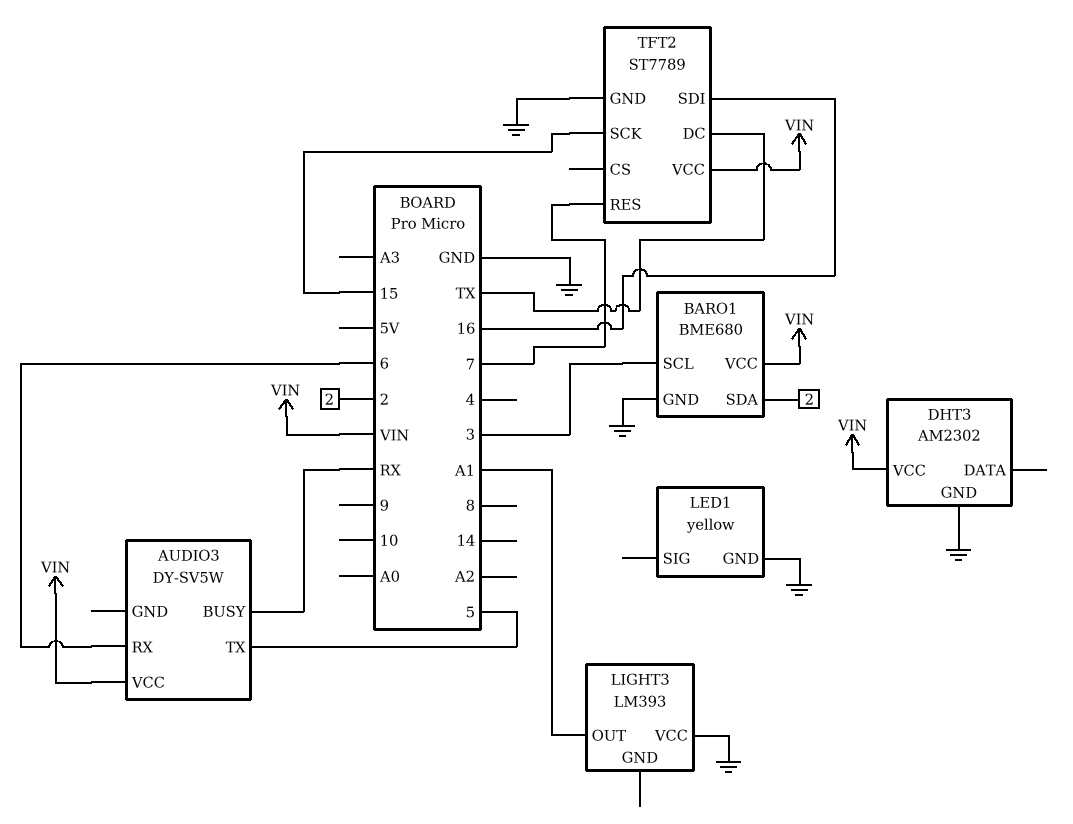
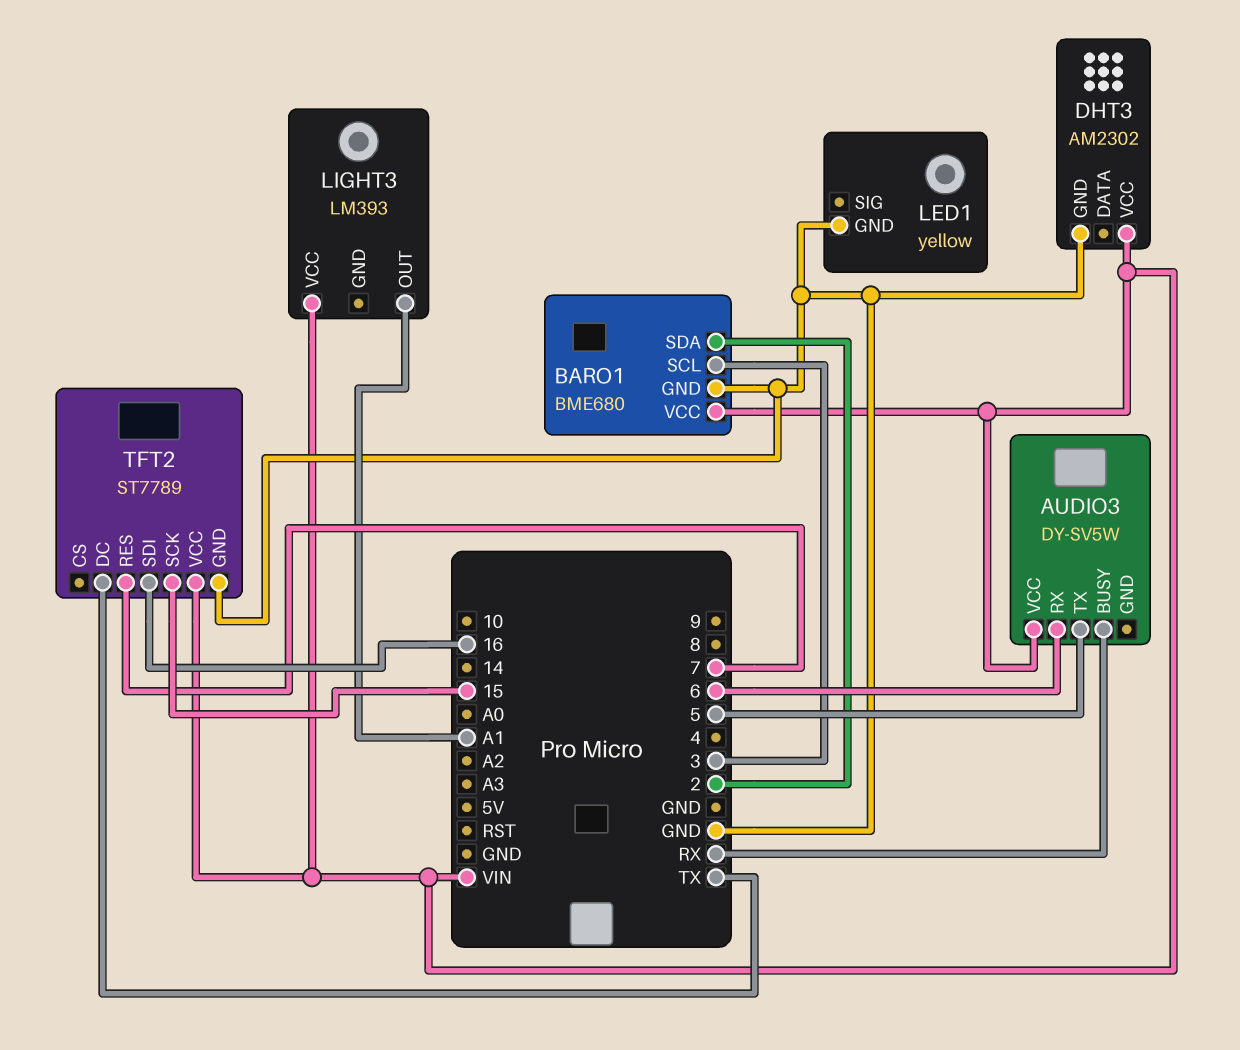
LIGHT3 pin VCC: GND -> VIN

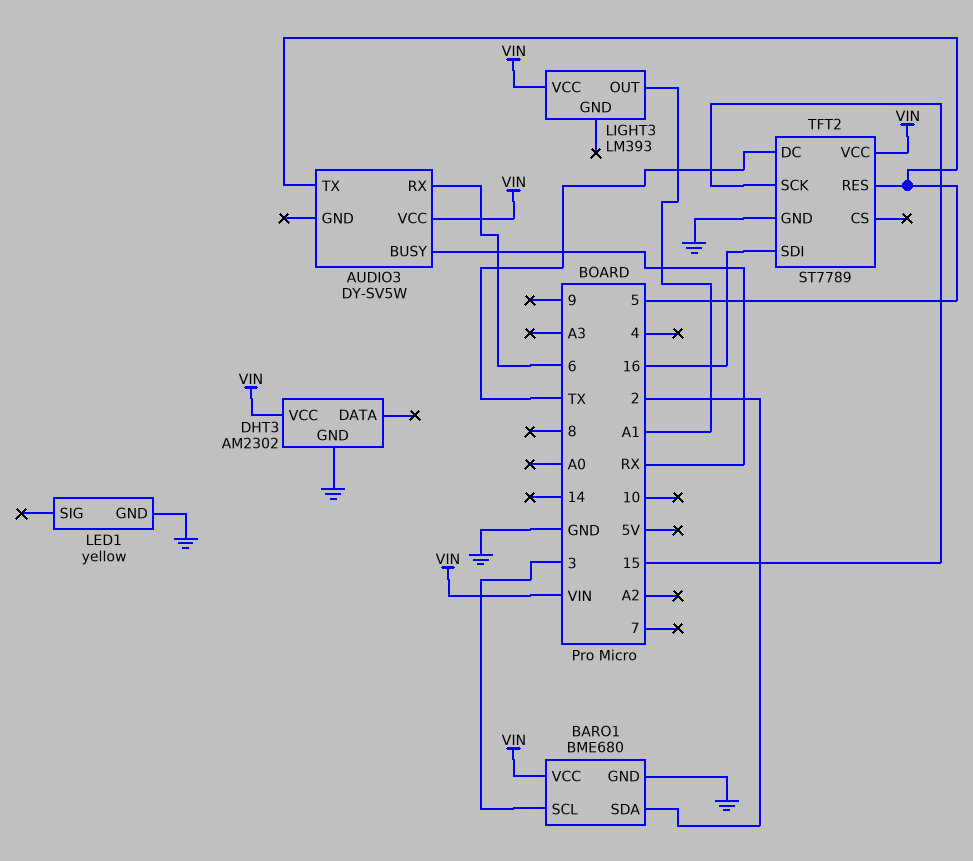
TFT2 pin RES: 7 -> 5

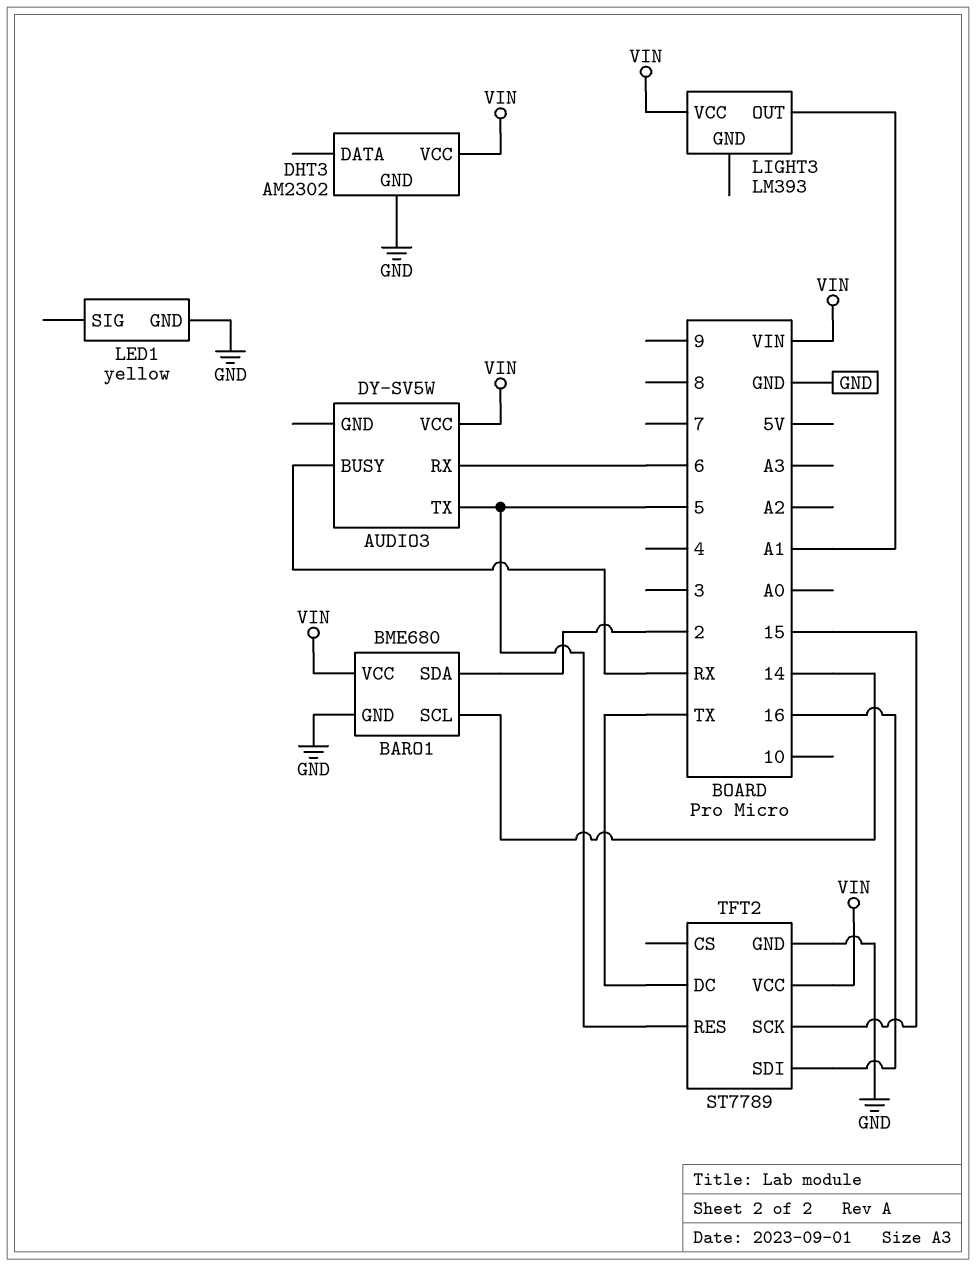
BARO1 pin SCL: 3 -> 14

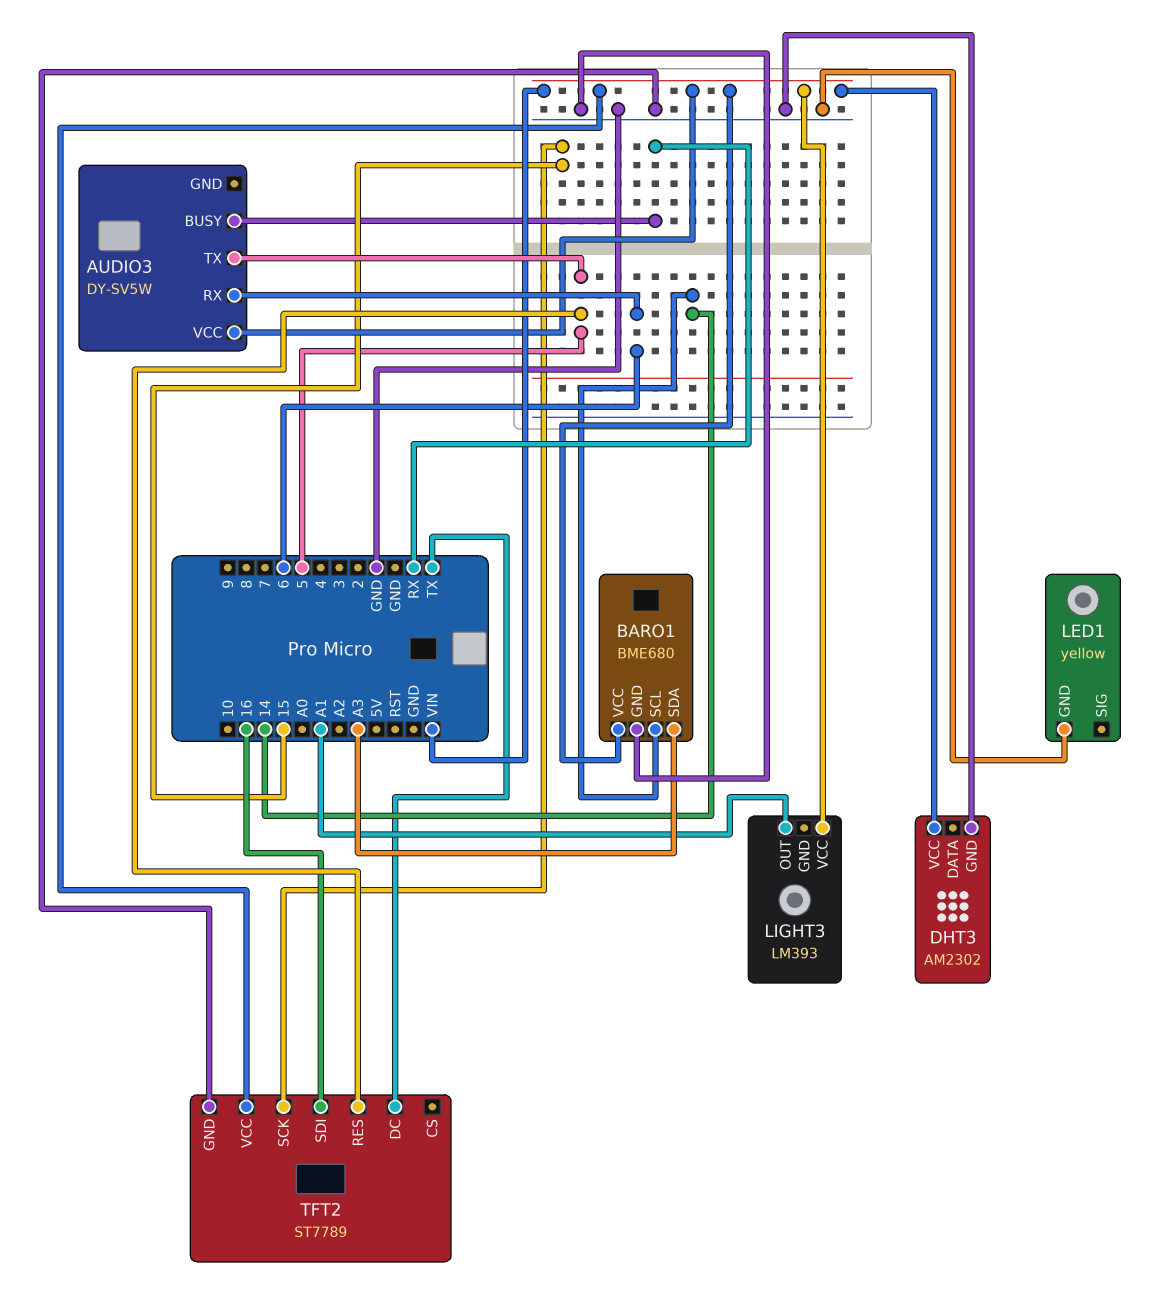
BARO1 pin SDA: 2 -> A3

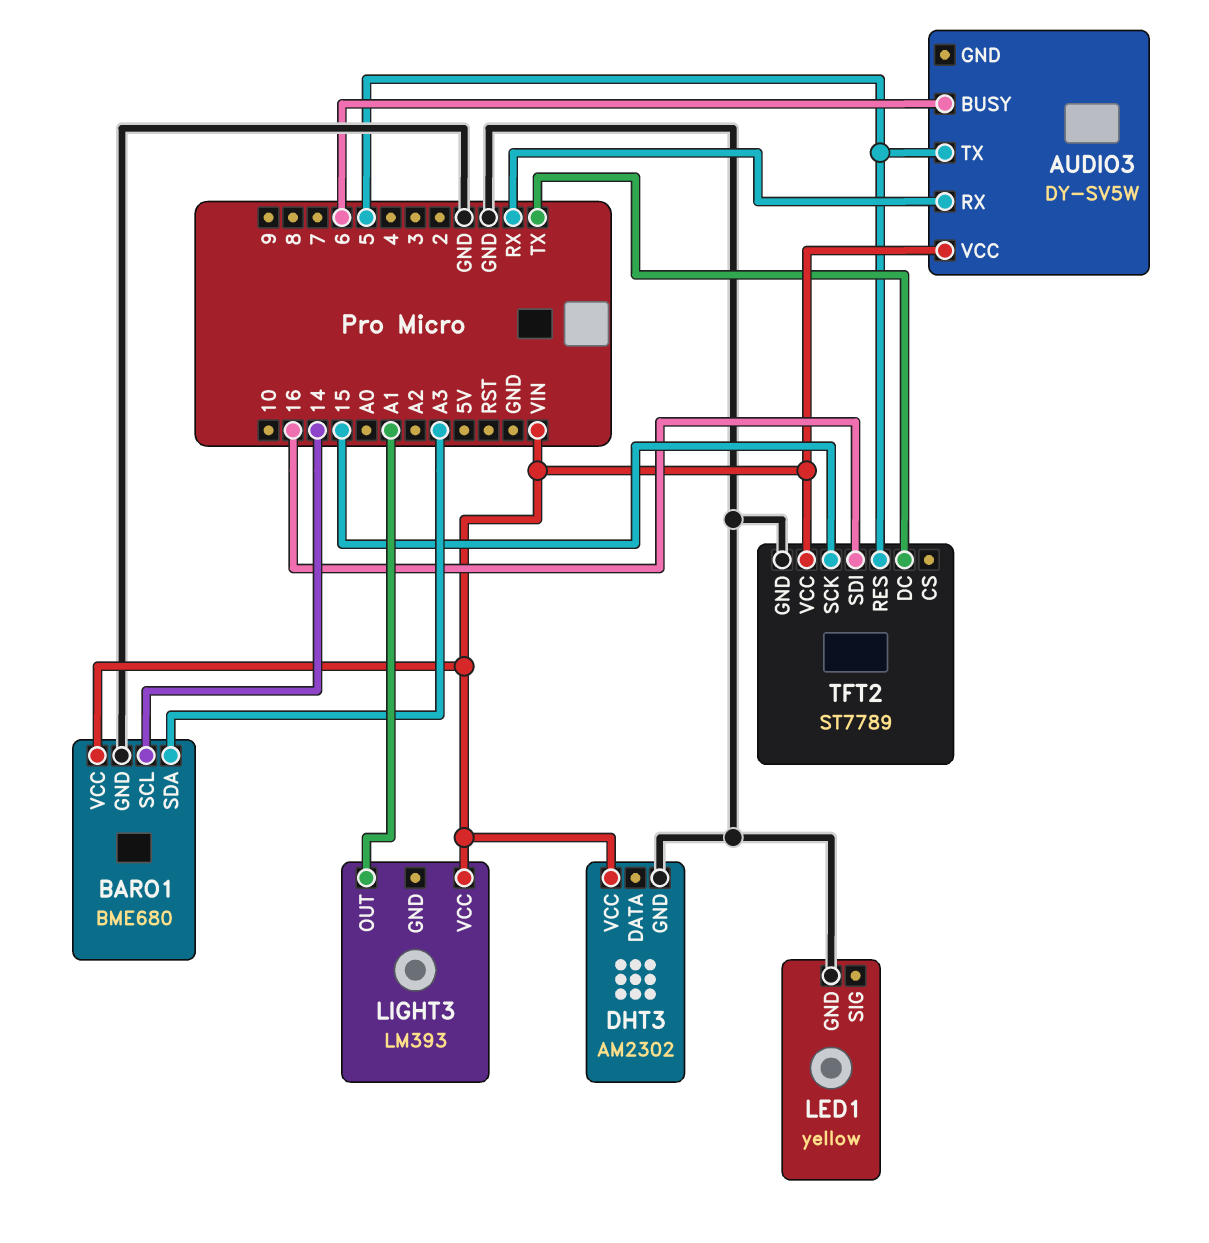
AUDIO3 pin BUSY: RX -> 6
AUDIO3 pin RX: 6 -> RX

